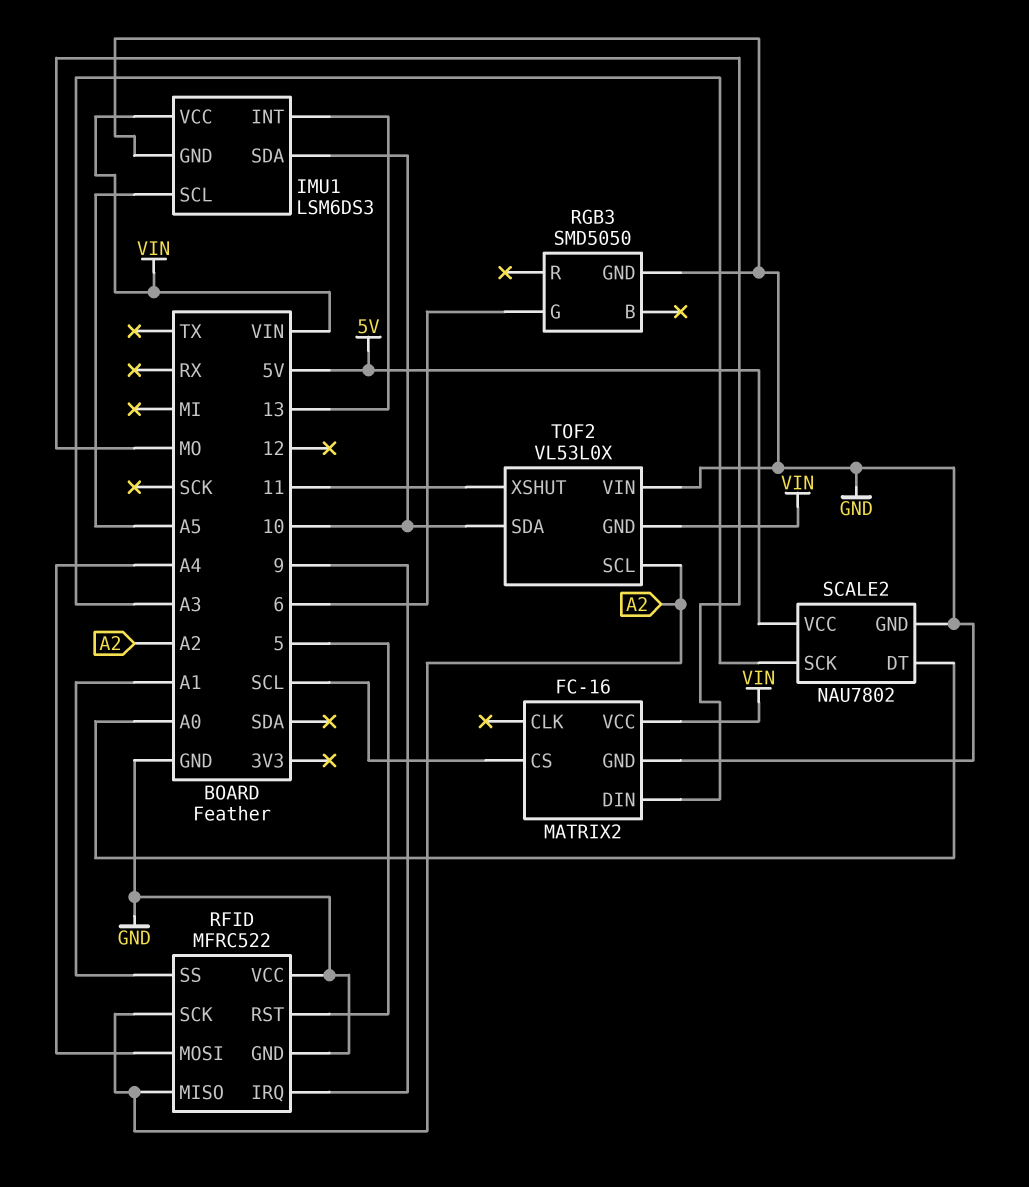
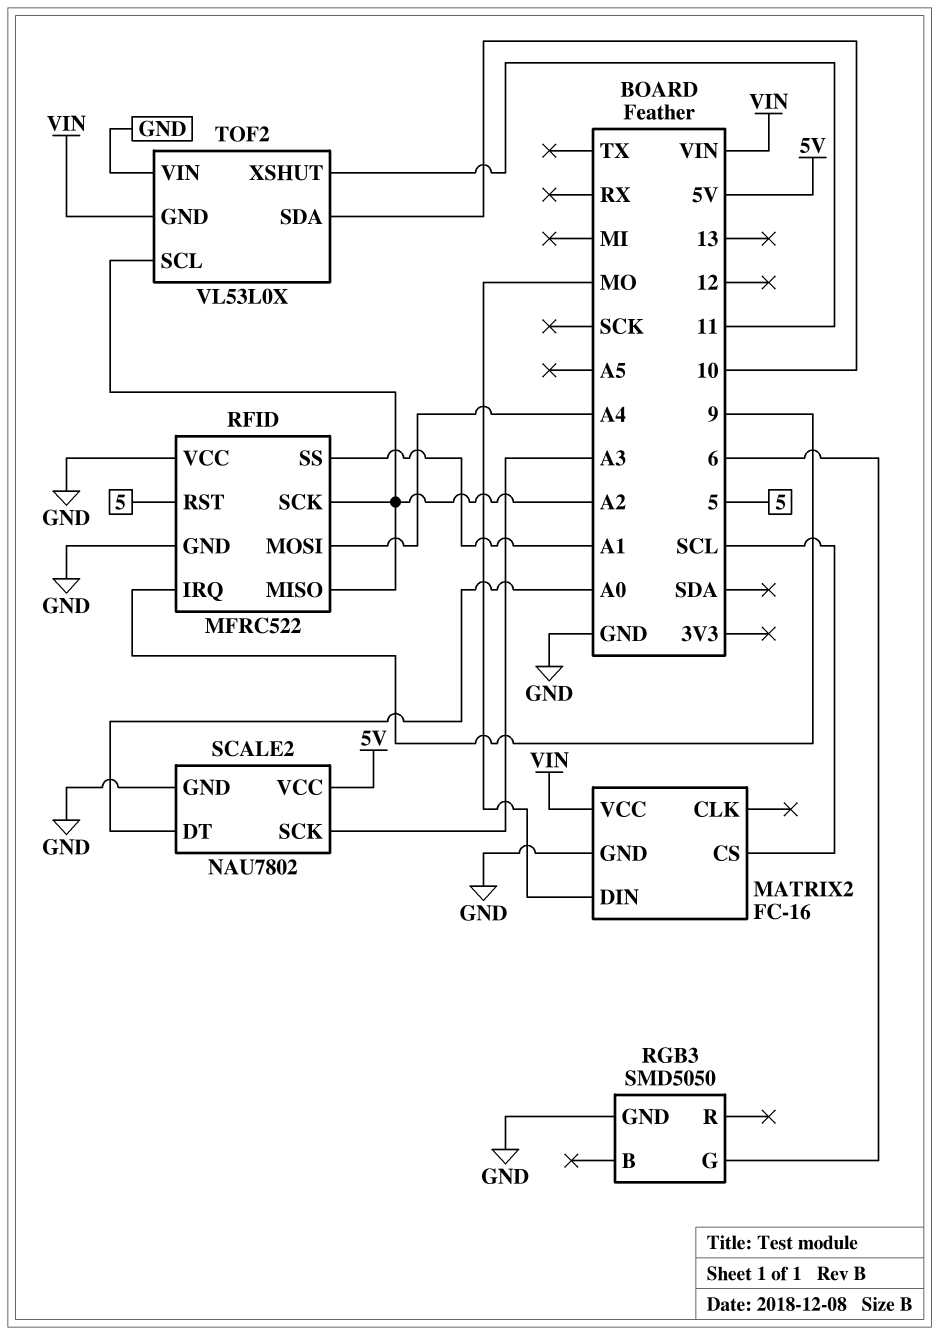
IMU1: LSM6DS3 -> none
IMU1 pin GND: GND -> none
IMU1 pin INT: 13 -> none
IMU1 pin SCL: A5 -> none
IMU1 pin SDA: 10 -> none
IMU1 pin VCC: VIN -> none

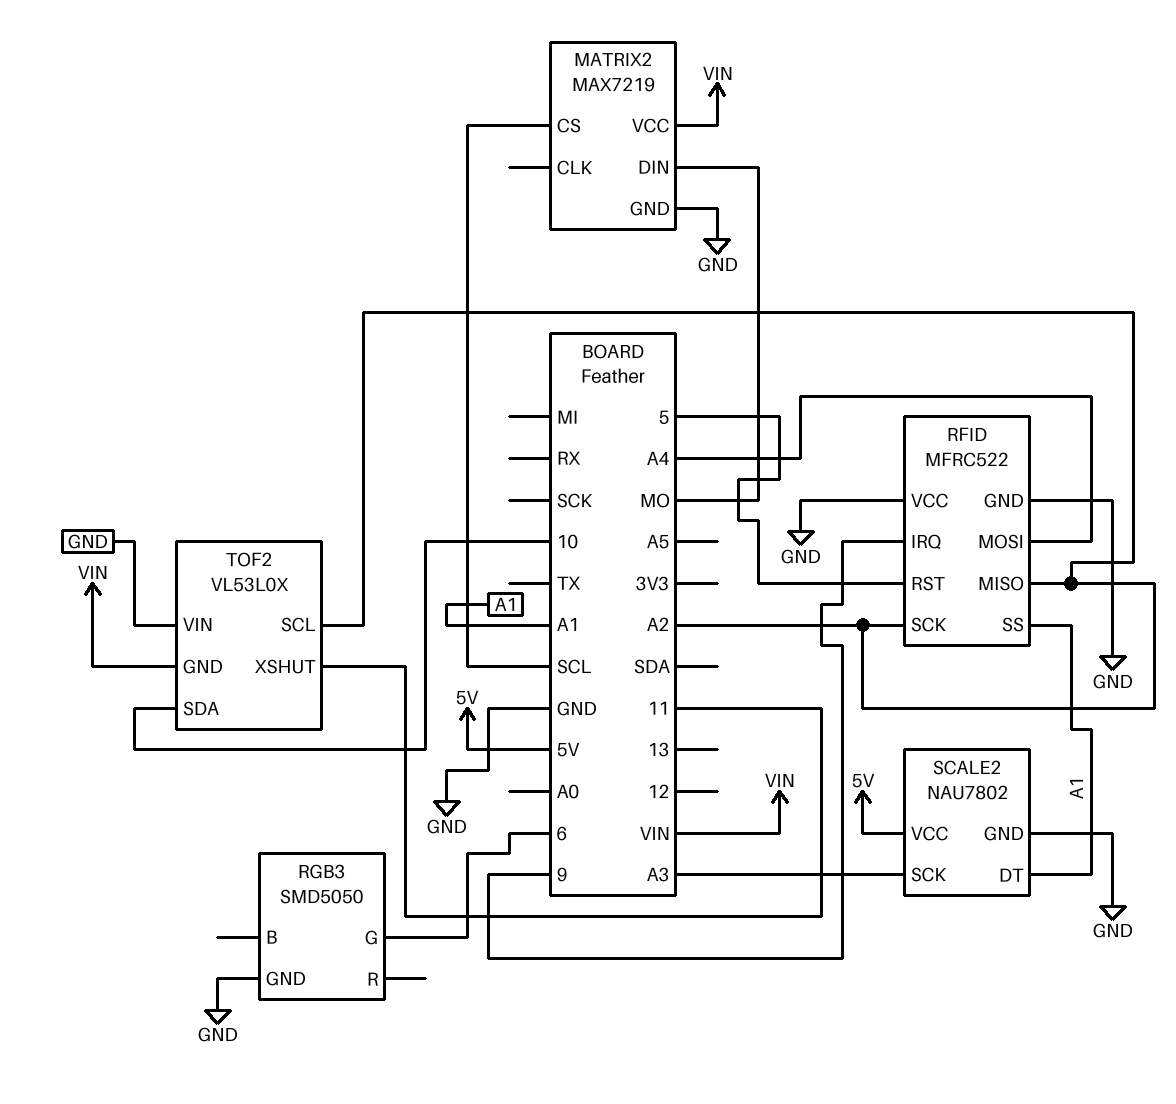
MATRIX2: FC-16 -> MAX7219
SCALE2 pin DT: A0 -> A1

